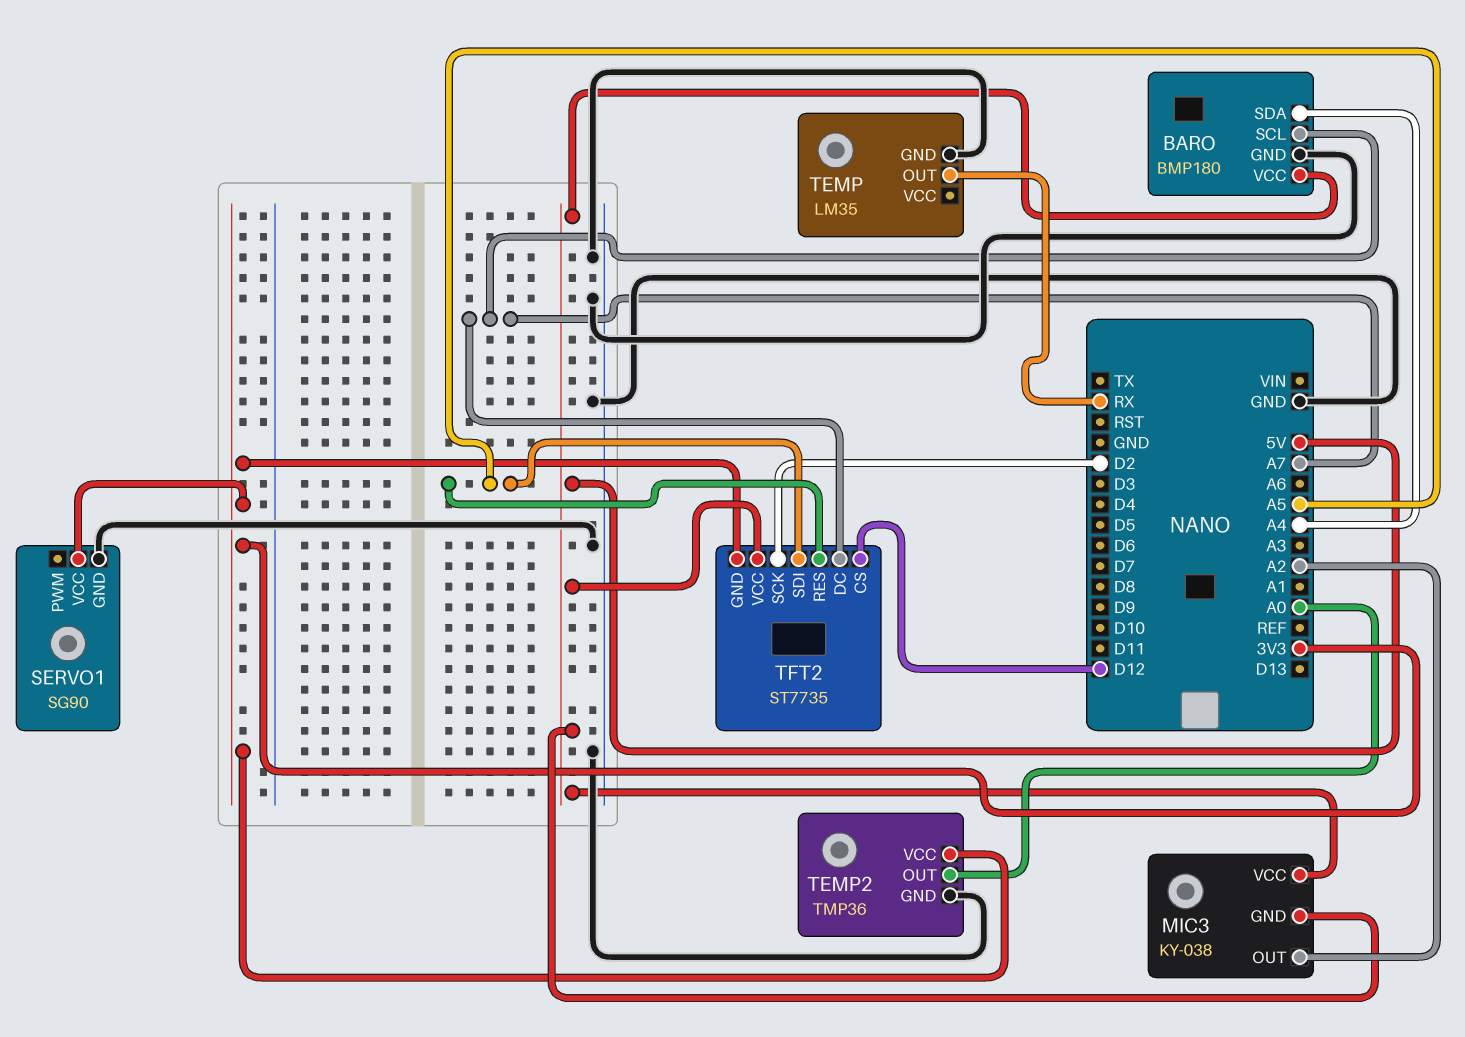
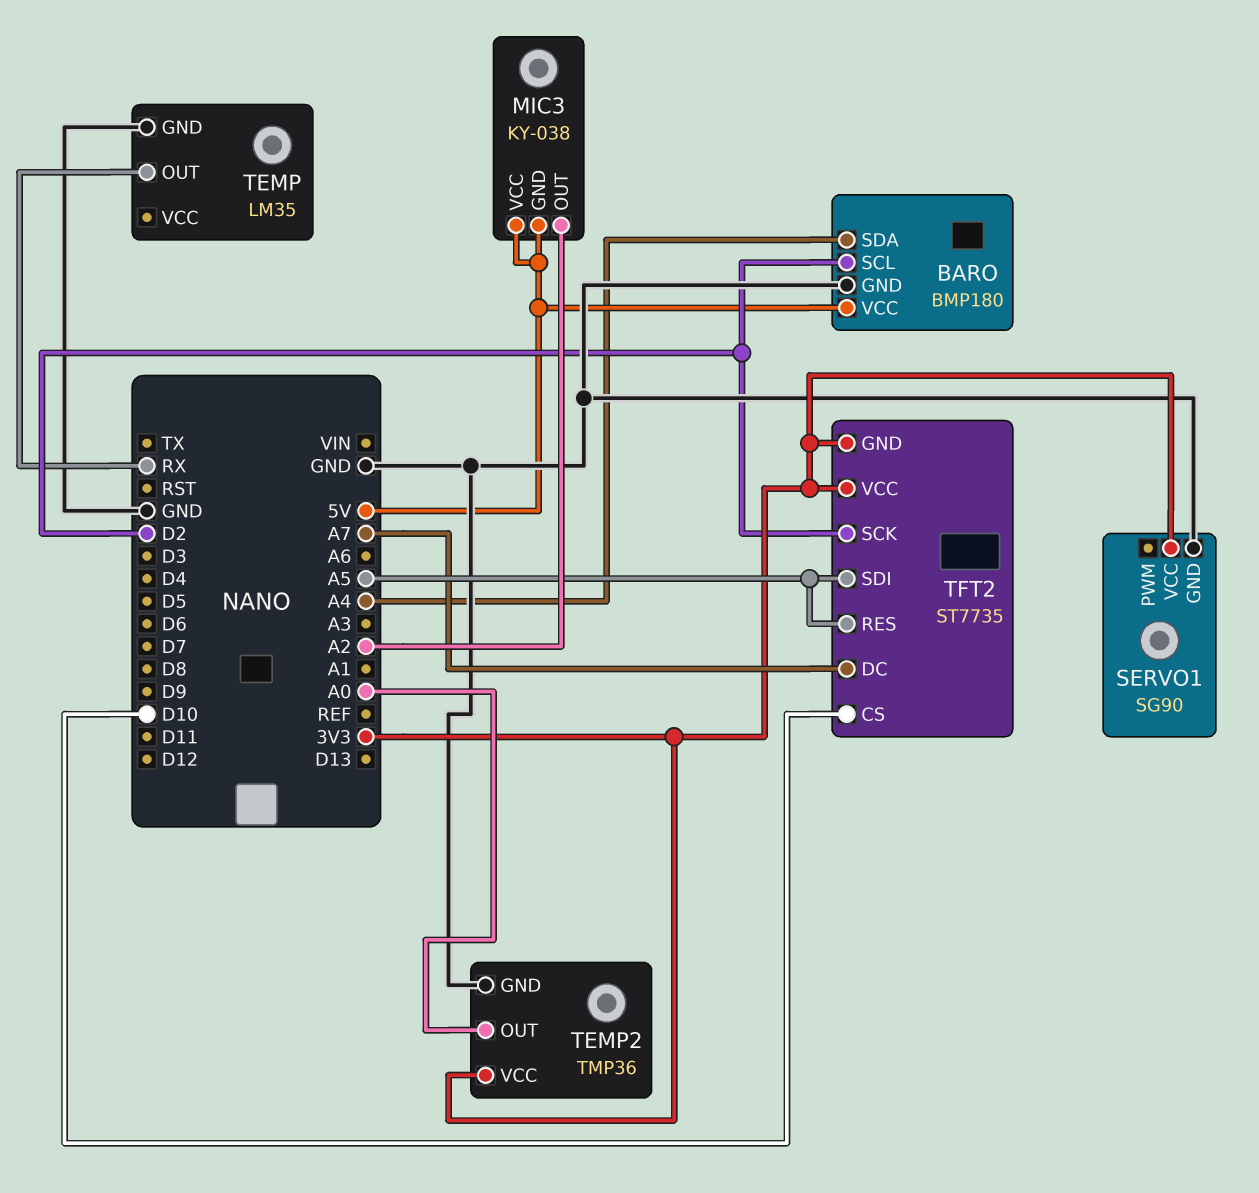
BARO pin SCL: A7 -> D2
TFT2 pin CS: D12 -> D10
TFT2 pin VCC: 5V -> 3V3

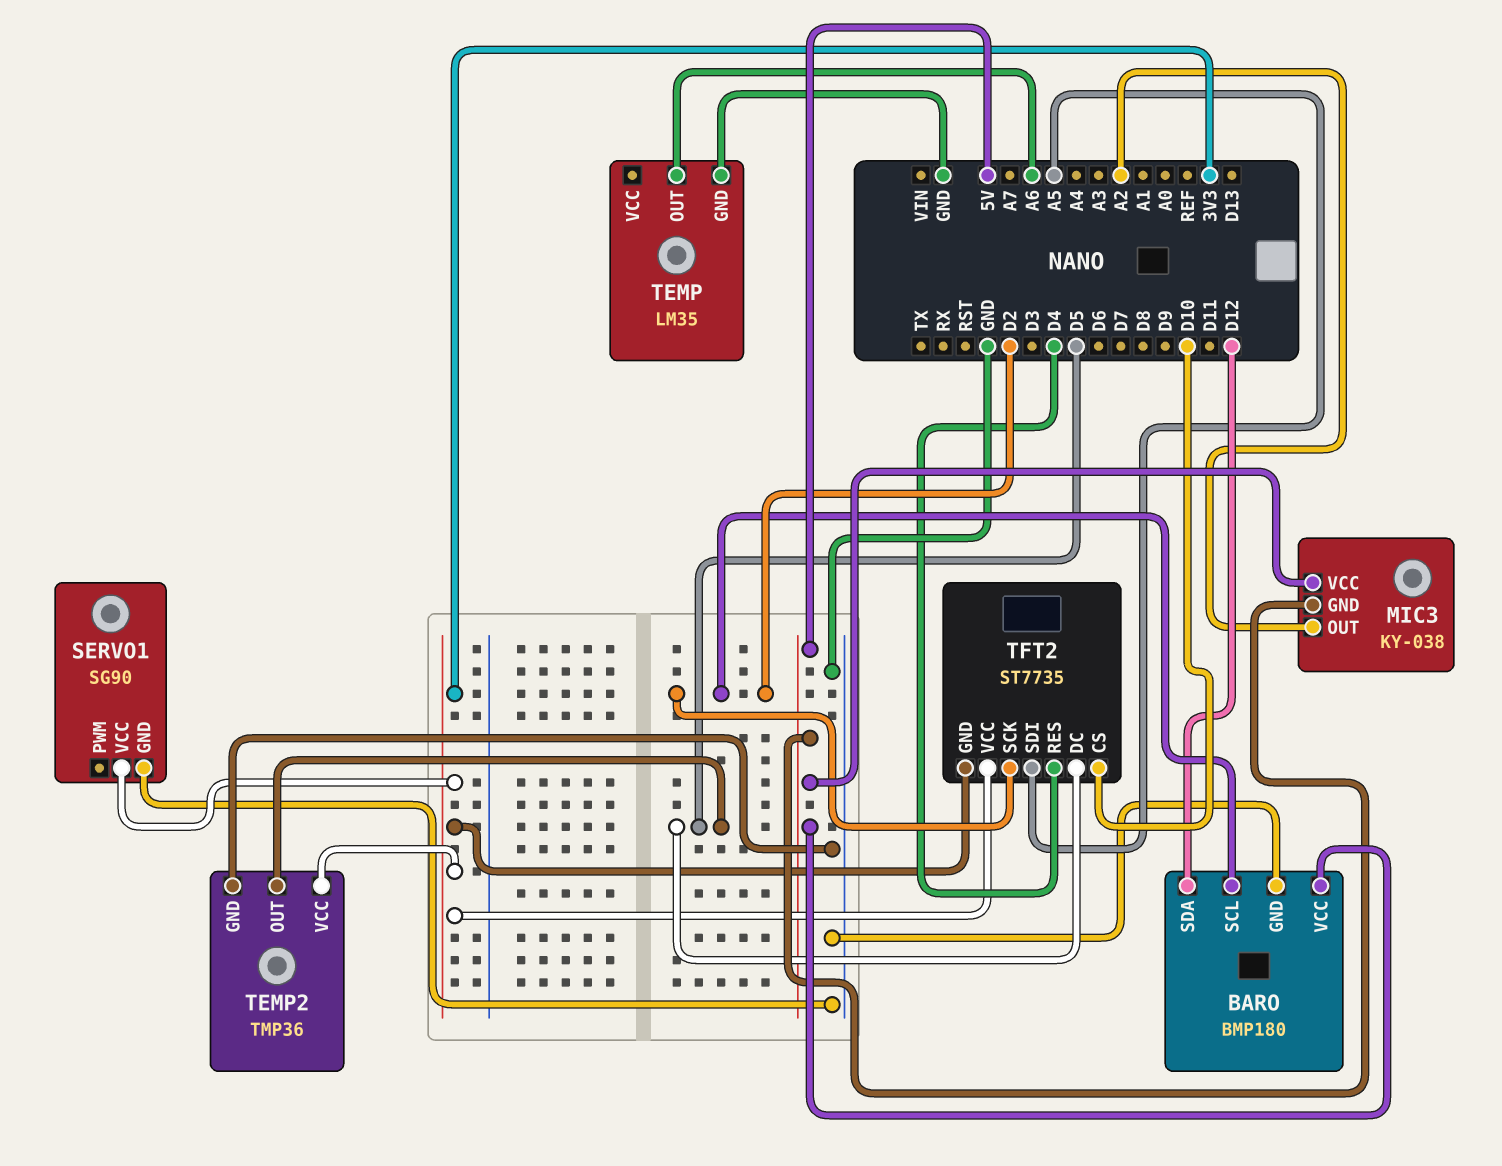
BARO pin SDA: A4 -> D12
TEMP pin OUT: RX -> A6
TEMP2 pin OUT: A0 -> D5
TFT2 pin DC: A7 -> D5
TFT2 pin RES: A5 -> D4

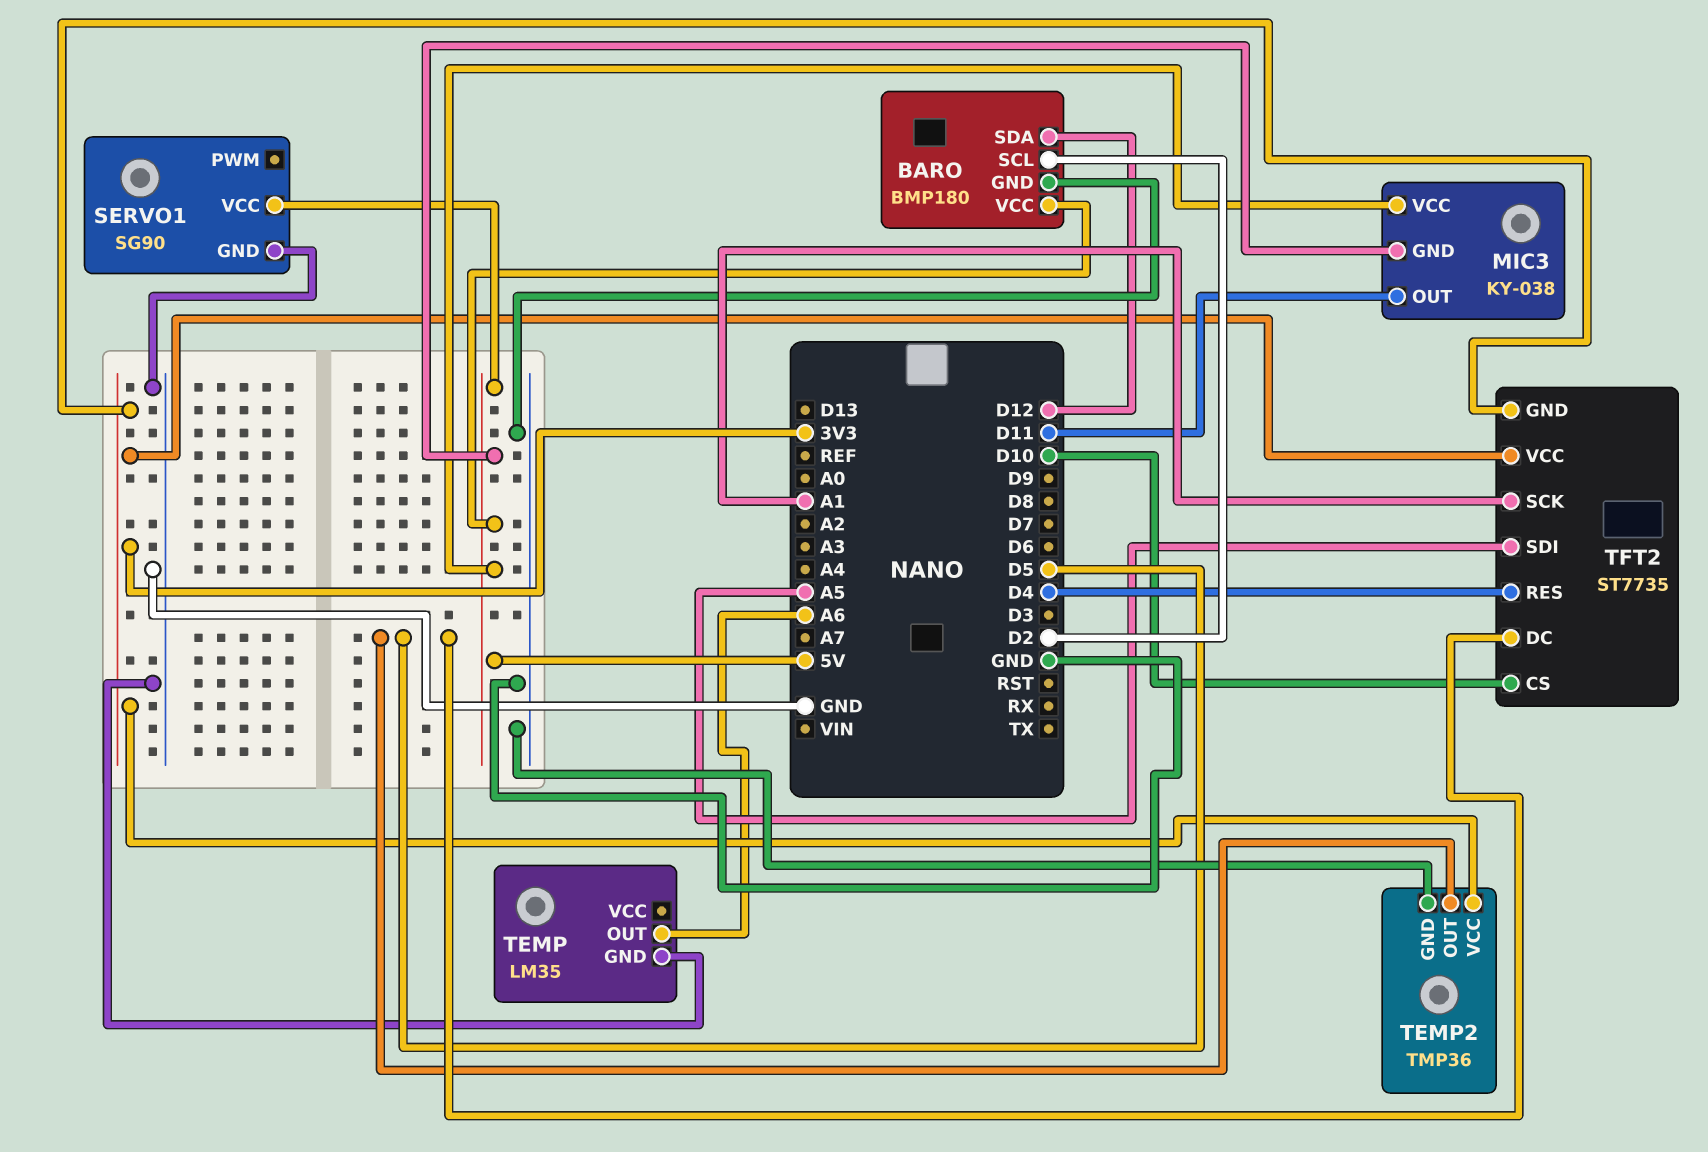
MIC3 pin OUT: A2 -> D11
SERVO1 pin VCC: 3V3 -> 5V
TFT2 pin SCK: D2 -> A1

